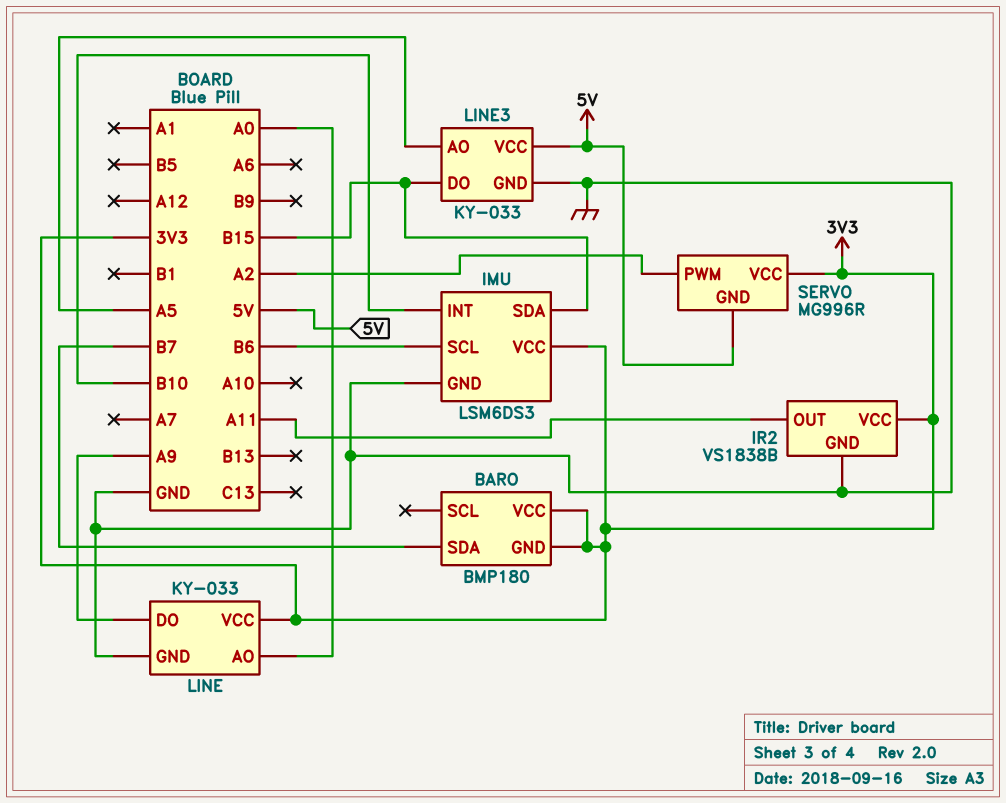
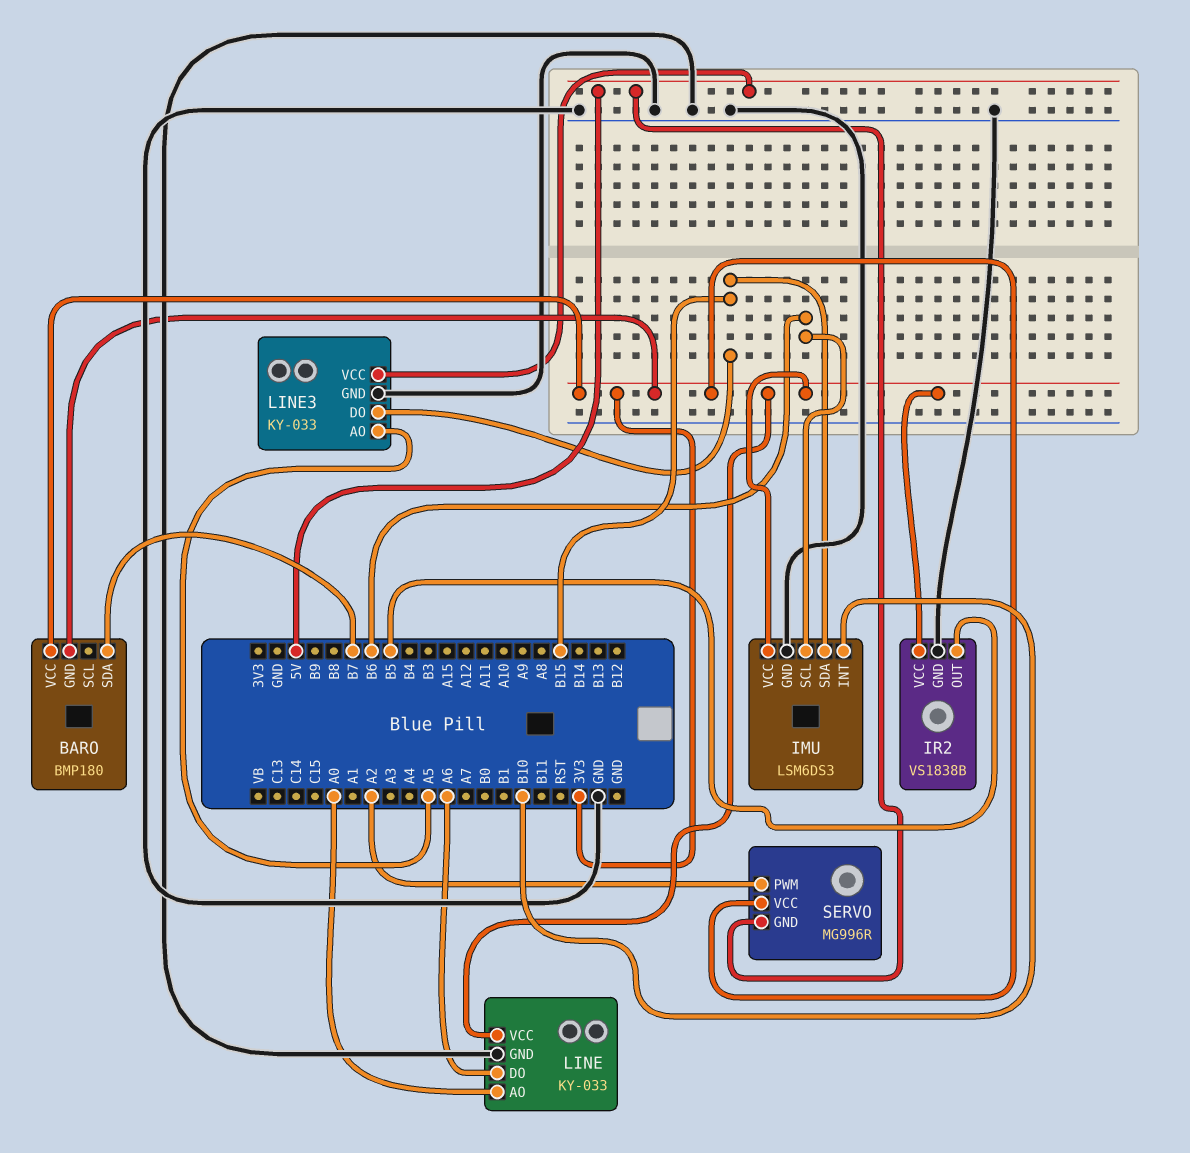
IR2 pin OUT: A11 -> B5
LINE pin DO: A9 -> A6

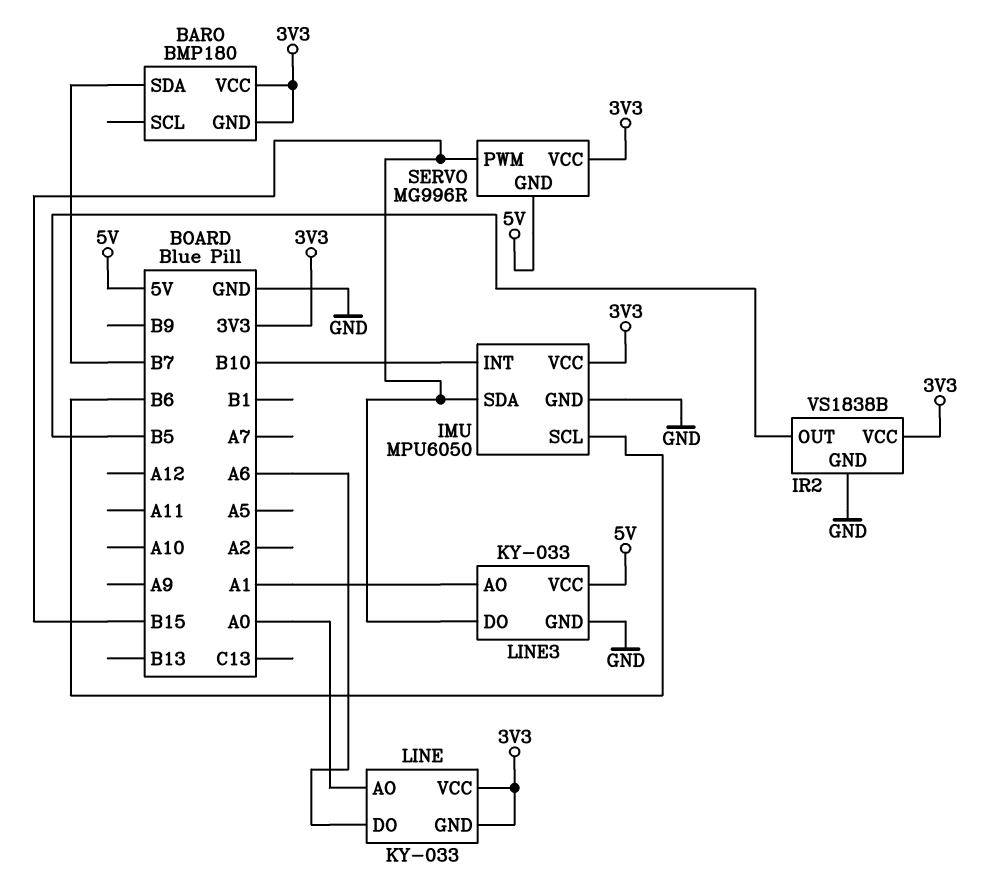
IMU: LSM6DS3 -> MPU6050
LINE pin GND: GND -> 3V3
LINE3 pin AO: A5 -> A1
SERVO pin PWM: A2 -> B15

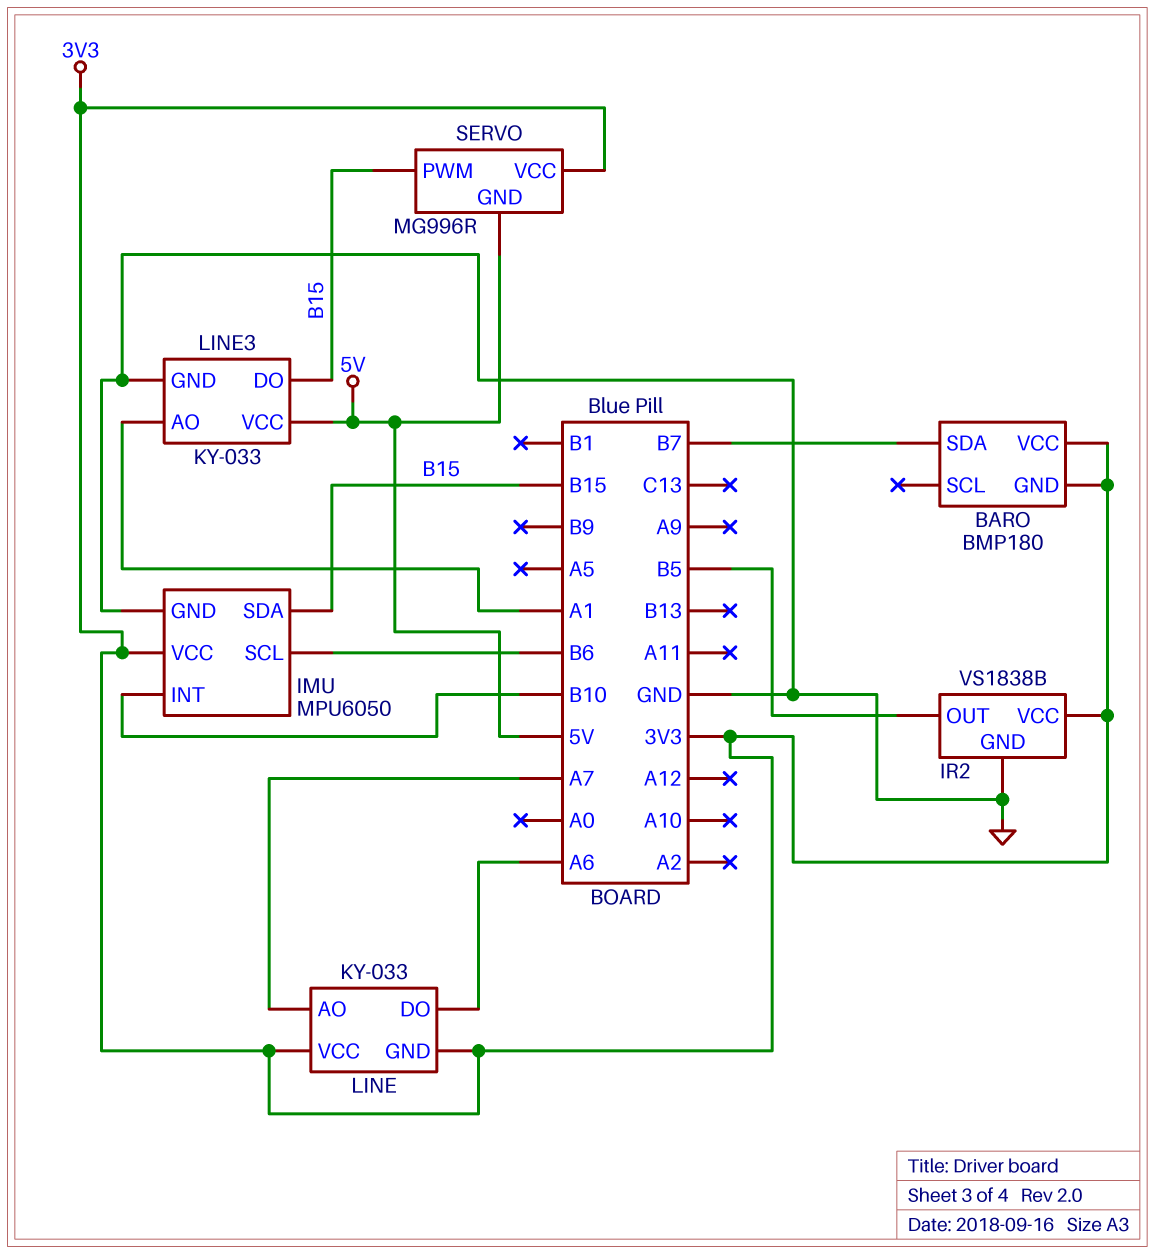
LINE pin AO: A0 -> A7

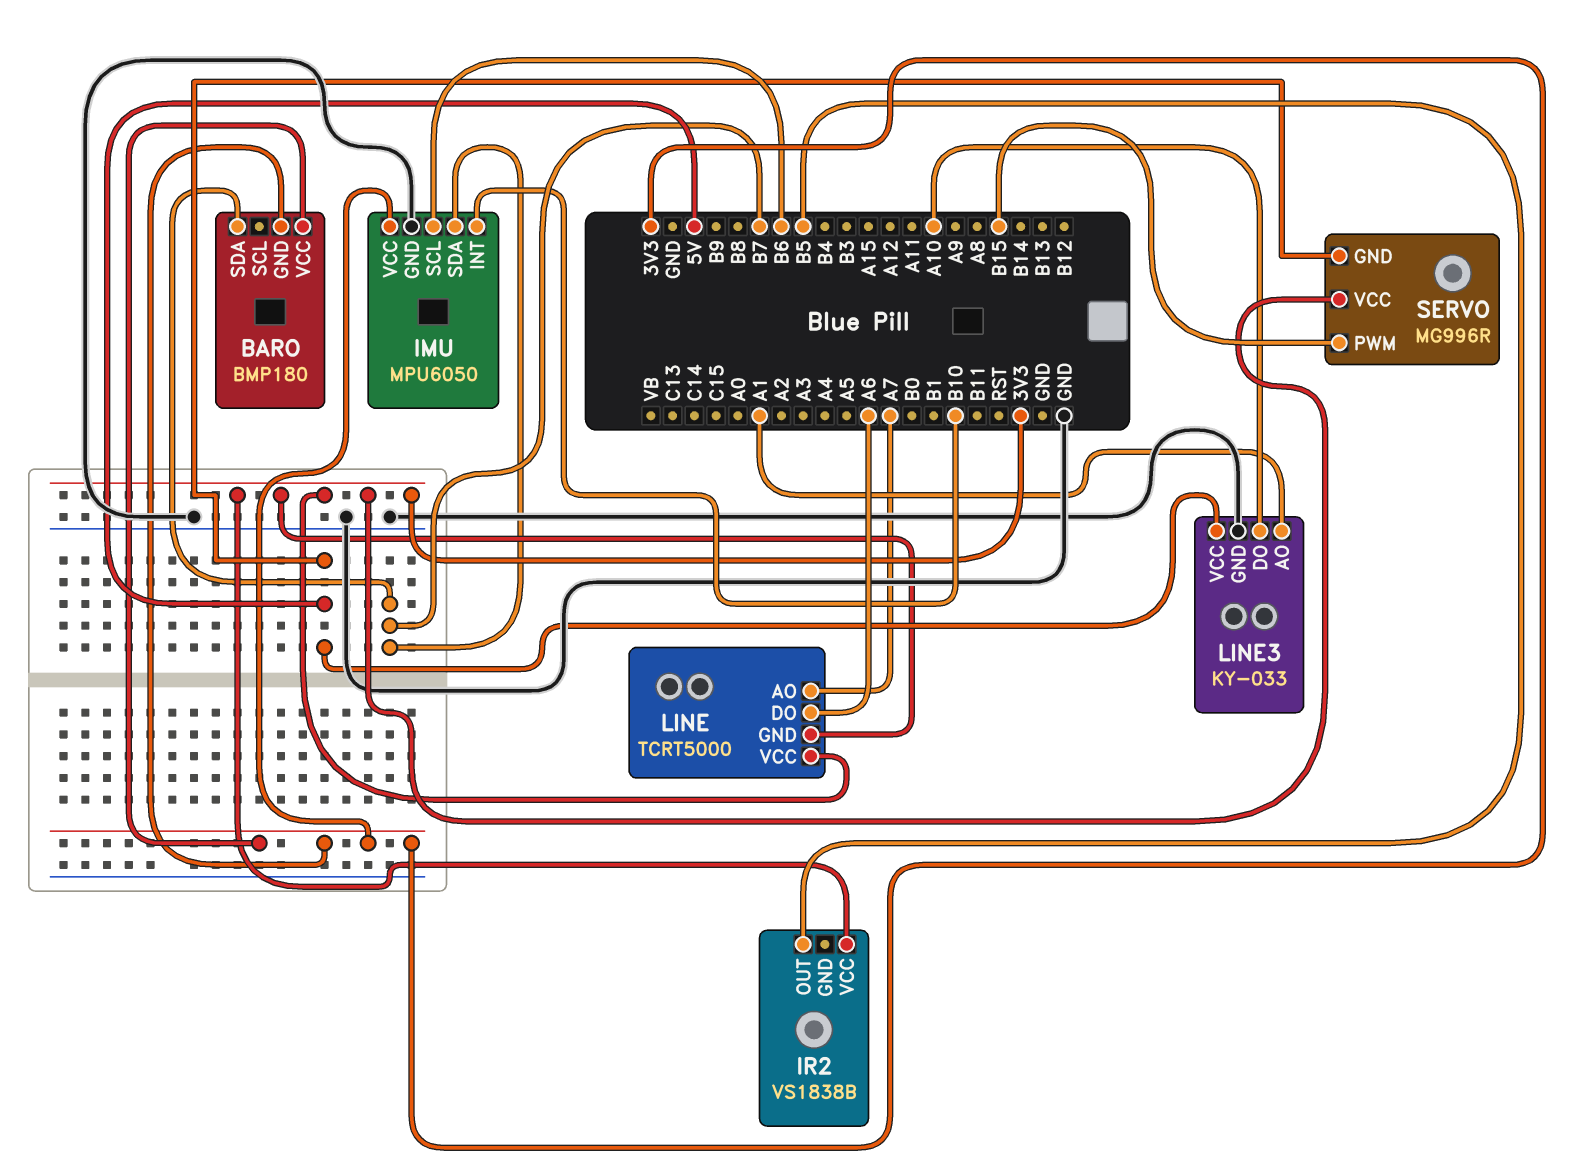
IMU pin SDA: B15 -> B7
IR2 pin GND: GND -> none
LINE: KY-033 -> TCRT5000
LINE3 pin DO: B15 -> A10

